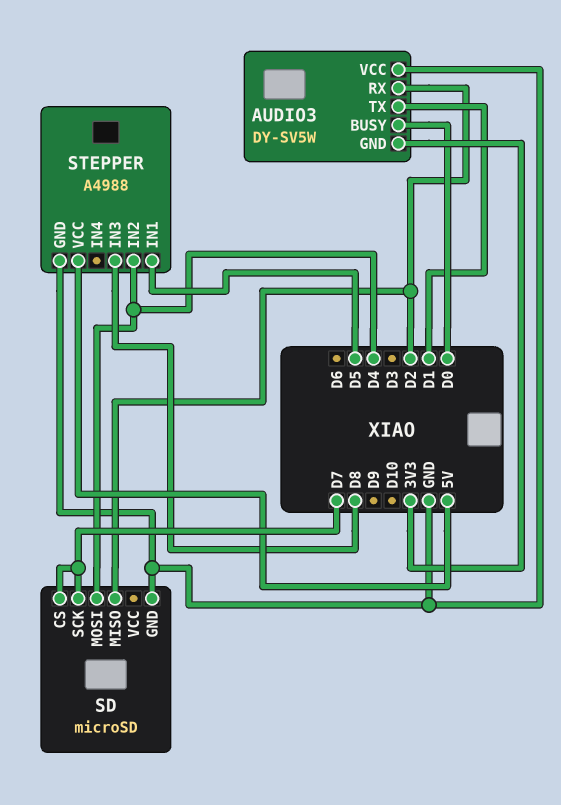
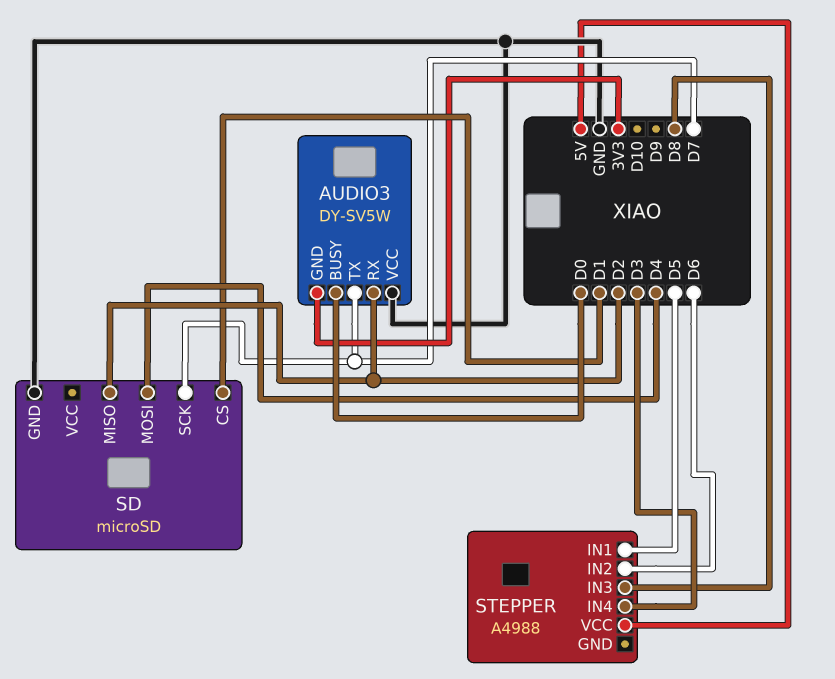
AUDIO3 pin TX: D1 -> D7
SD pin CS: D7 -> D1
STEPPER pin GND: GND -> none
STEPPER pin IN2: D4 -> D6
STEPPER pin IN4: none -> D3

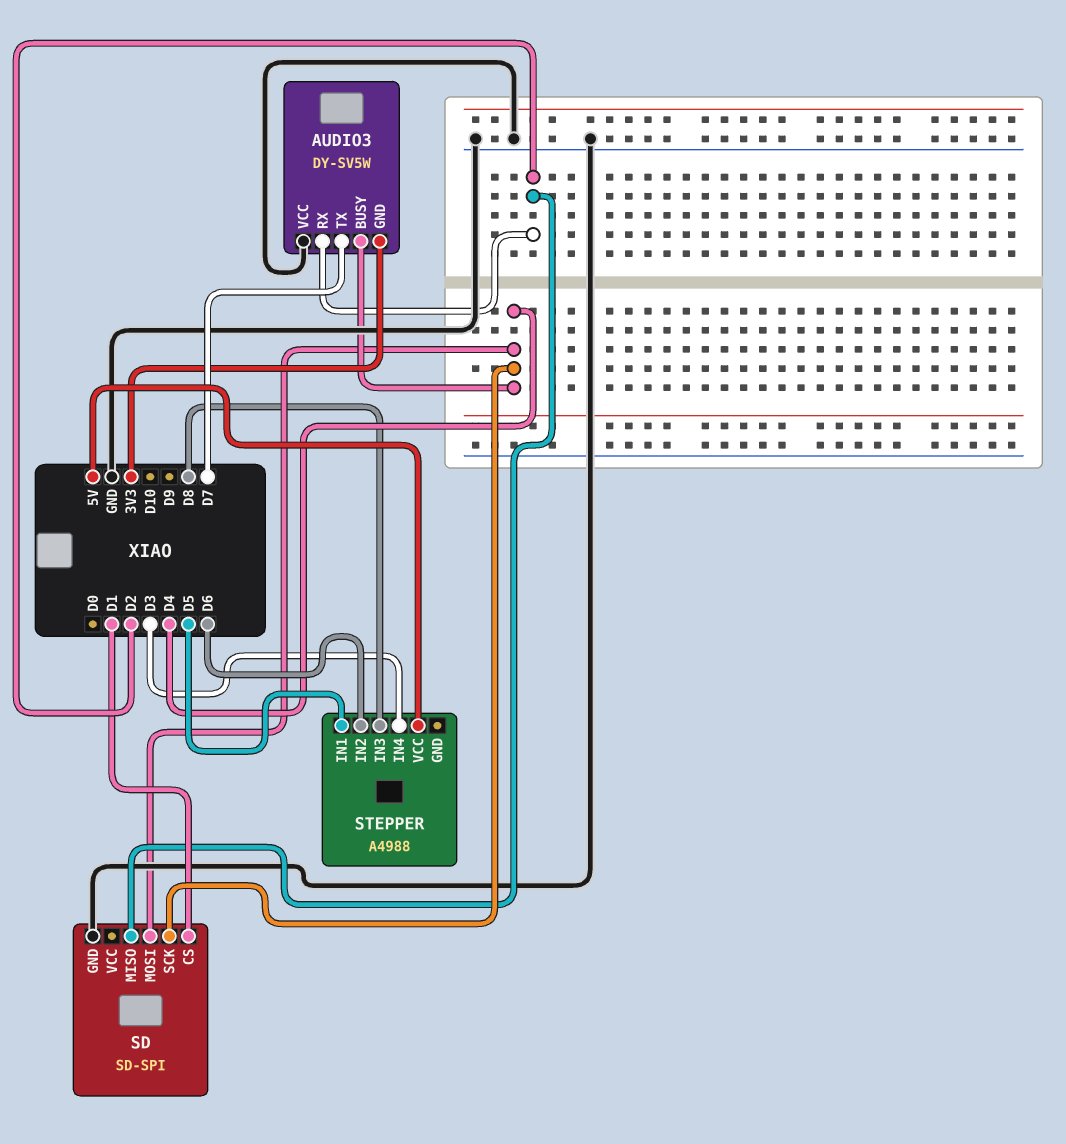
AUDIO3 pin BUSY: D0 -> D4
SD: microSD -> SD-SPI
SD pin SCK: D7 -> D4

